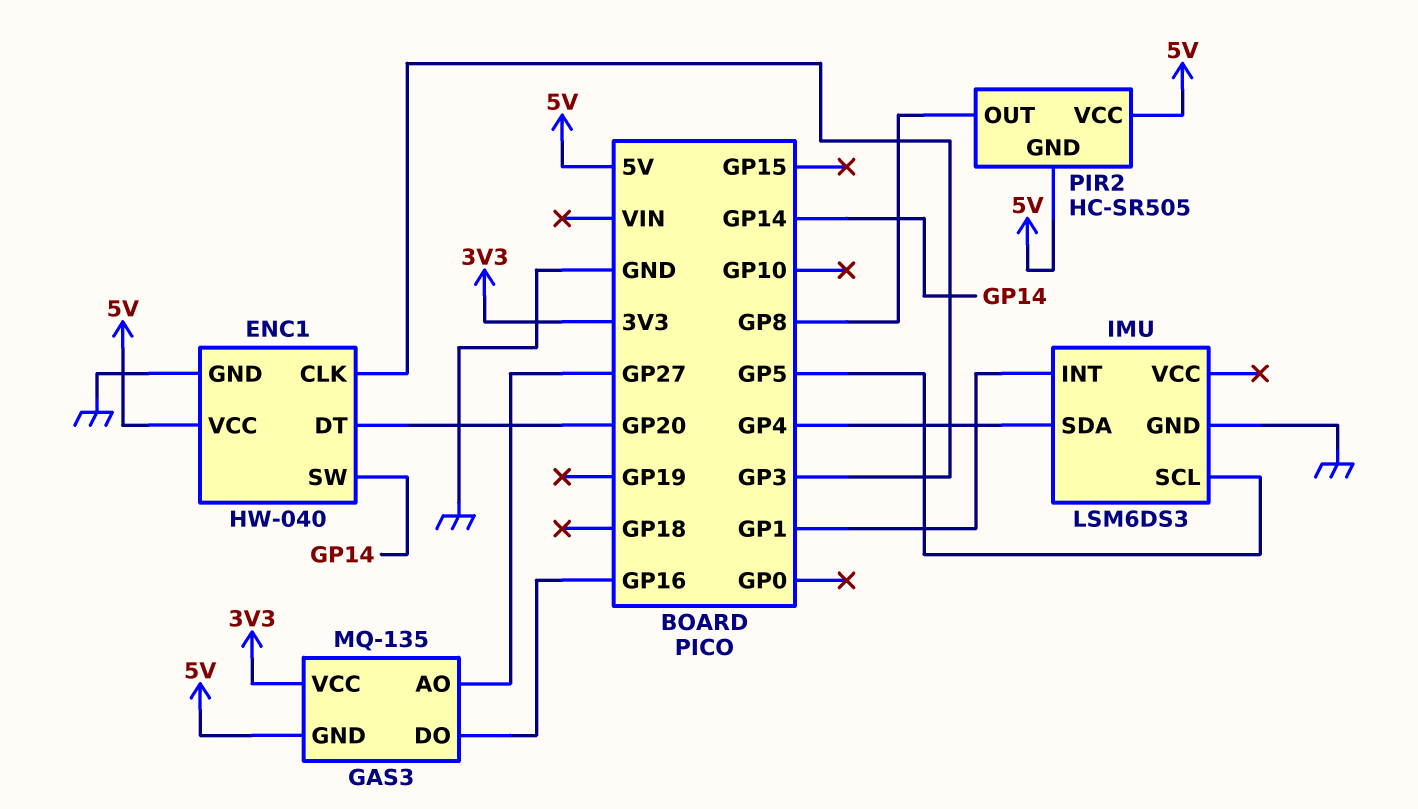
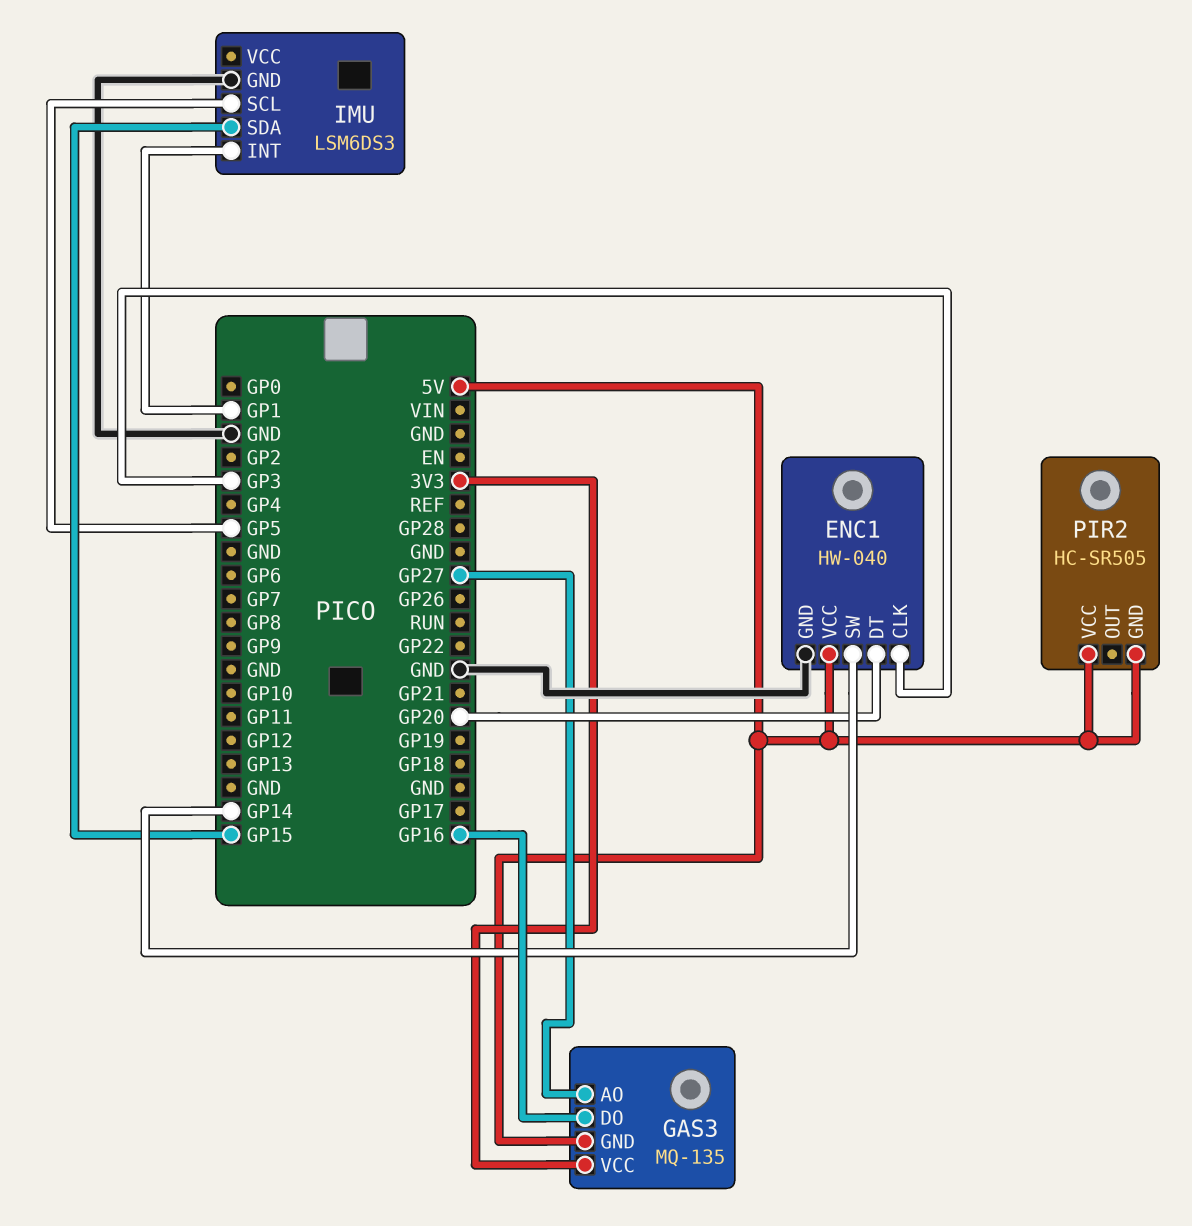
IMU pin SDA: GP4 -> GP15
PIR2 pin OUT: GP8 -> none

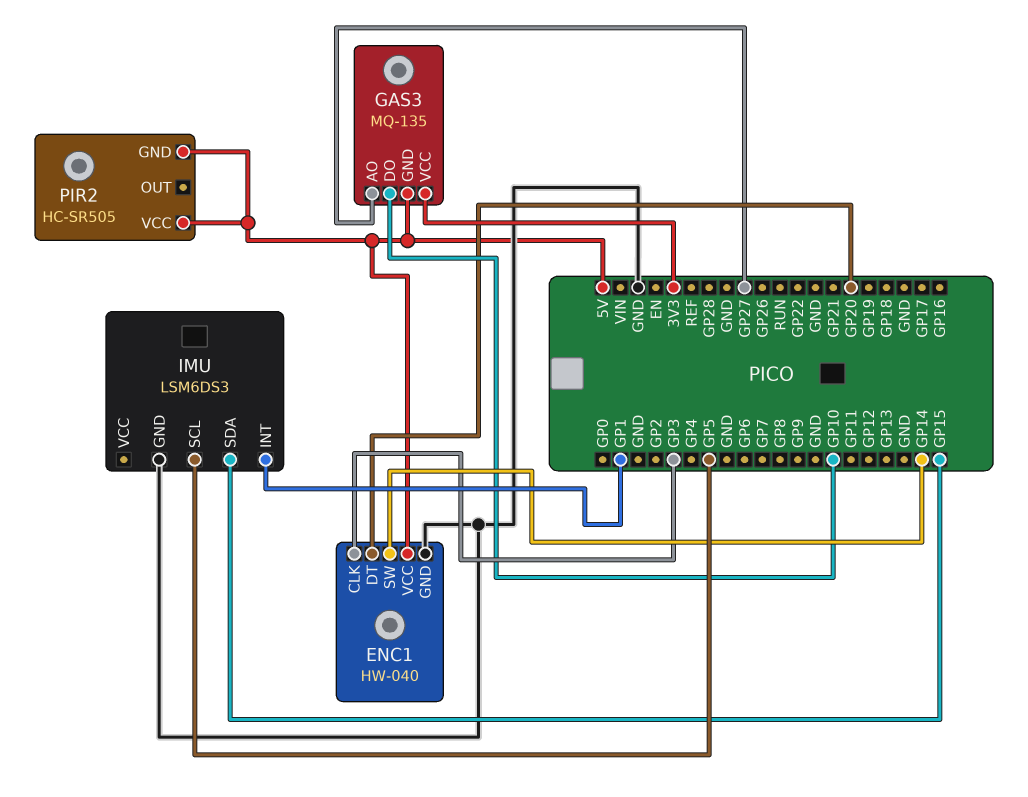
GAS3 pin DO: GP16 -> GP10

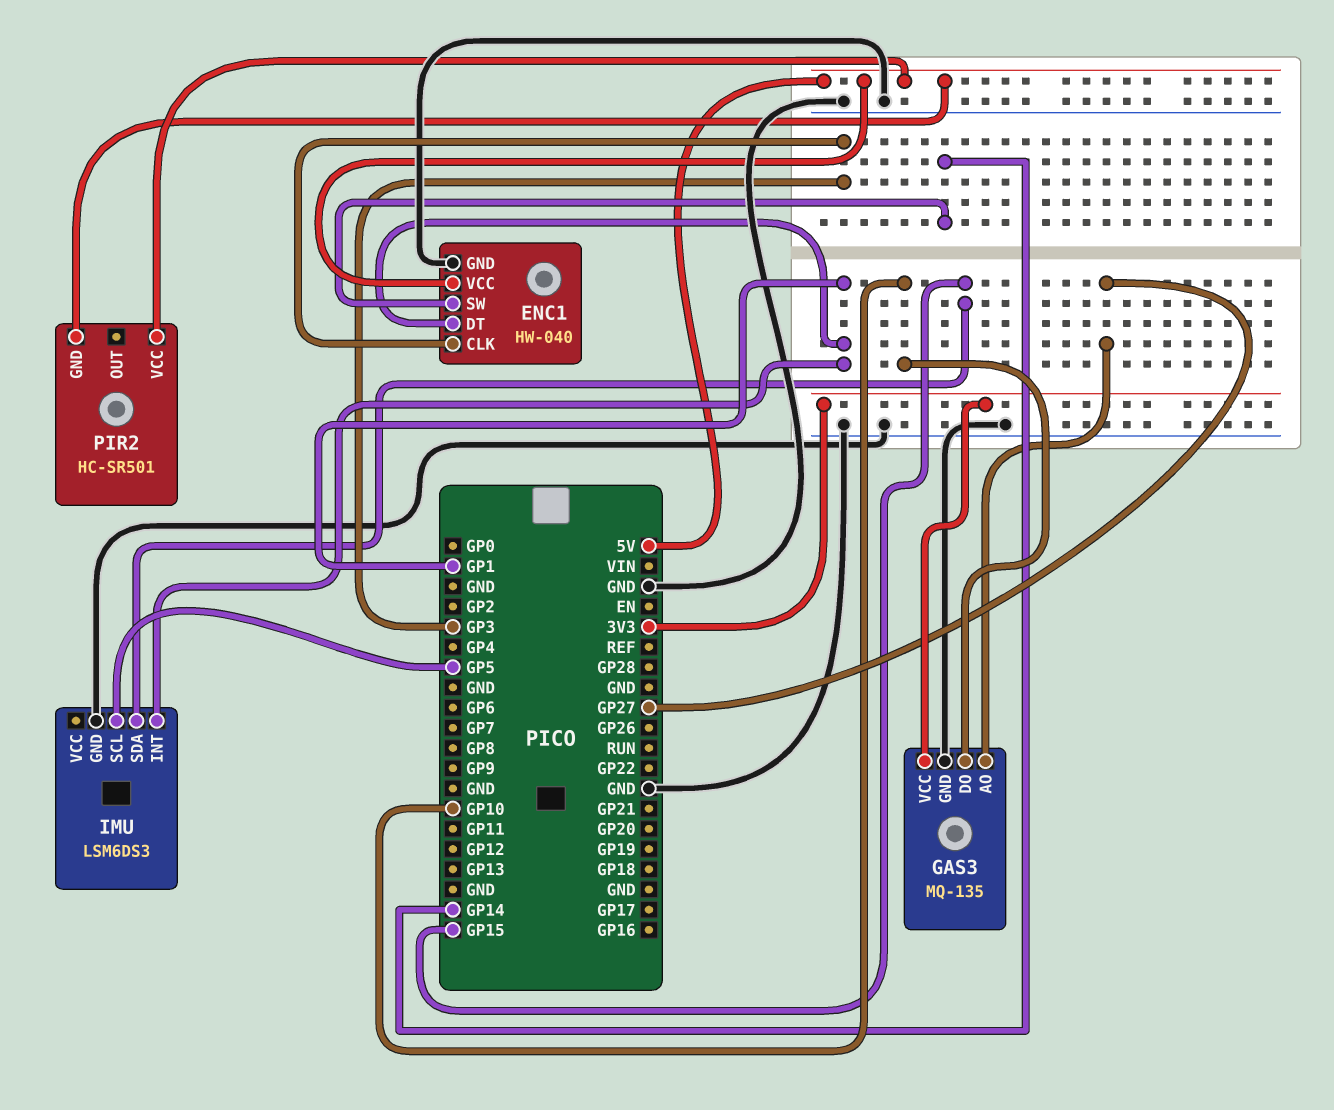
ENC1 pin DT: GP20 -> GP1
GAS3 pin GND: 5V -> GND
PIR2: HC-SR505 -> HC-SR501

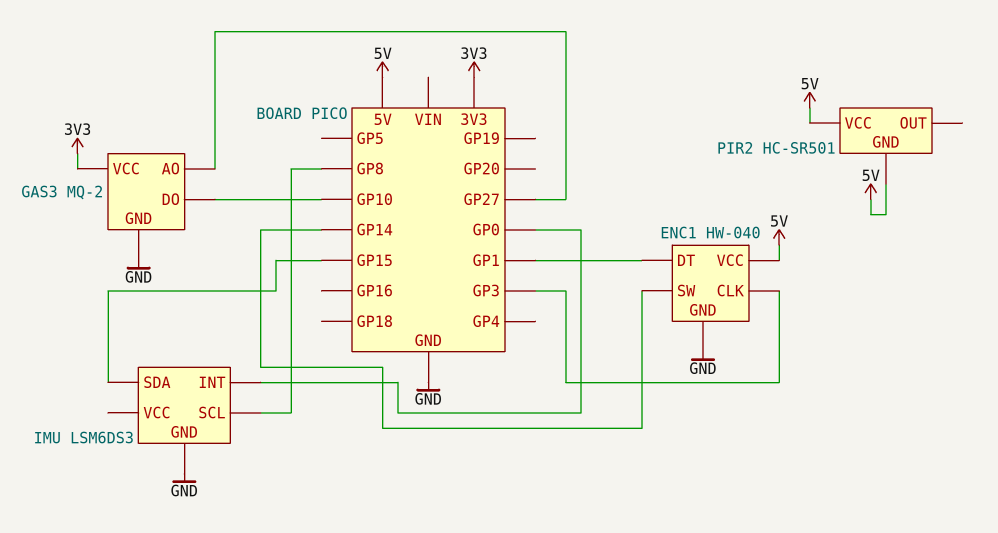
GAS3: MQ-135 -> MQ-2
IMU pin INT: GP1 -> GP0
IMU pin SCL: GP5 -> GP8

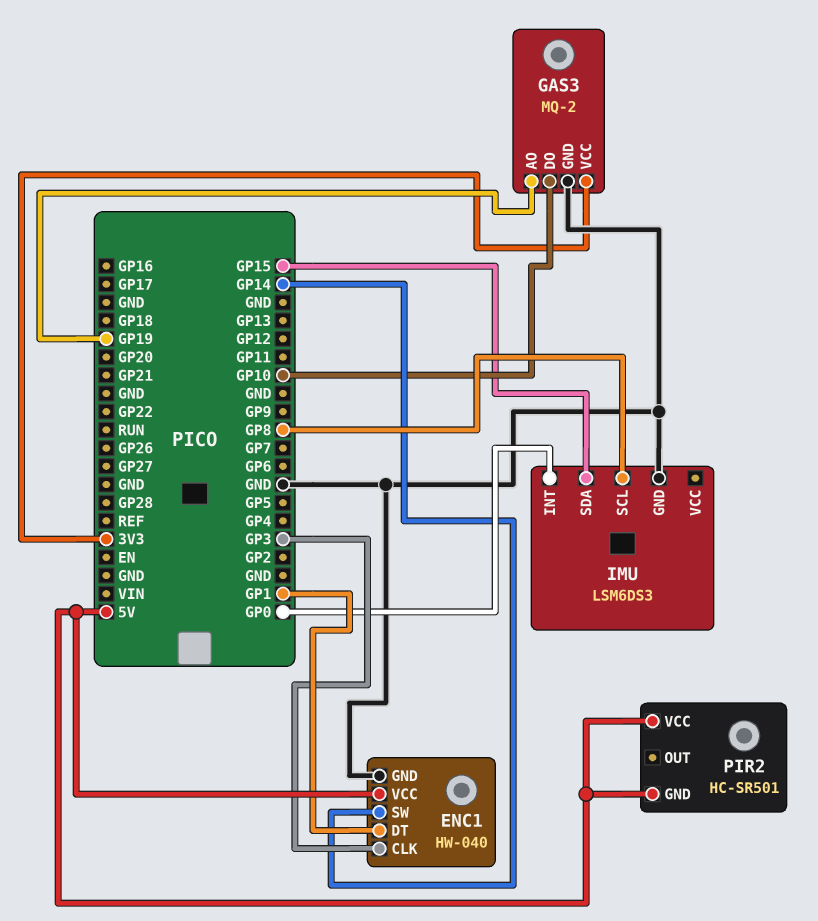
GAS3 pin AO: GP27 -> GP19

